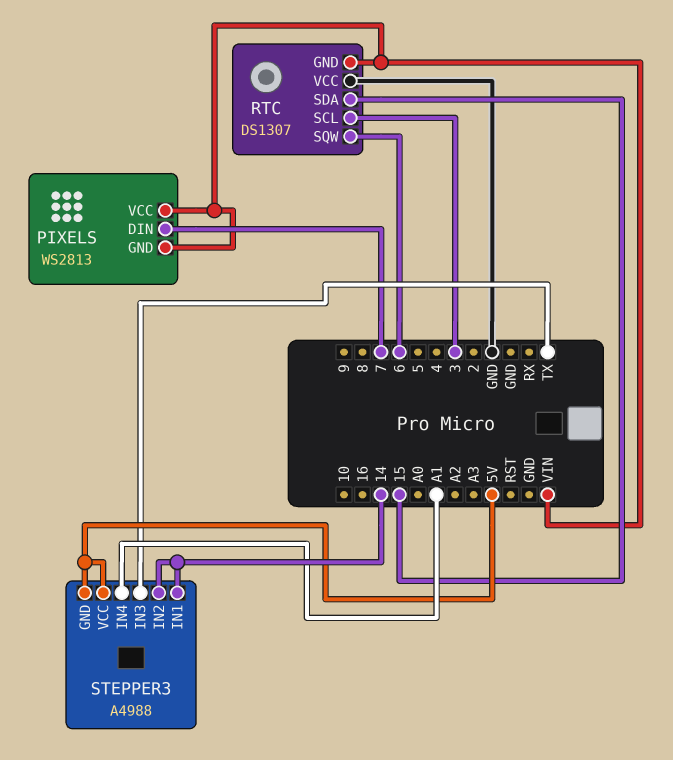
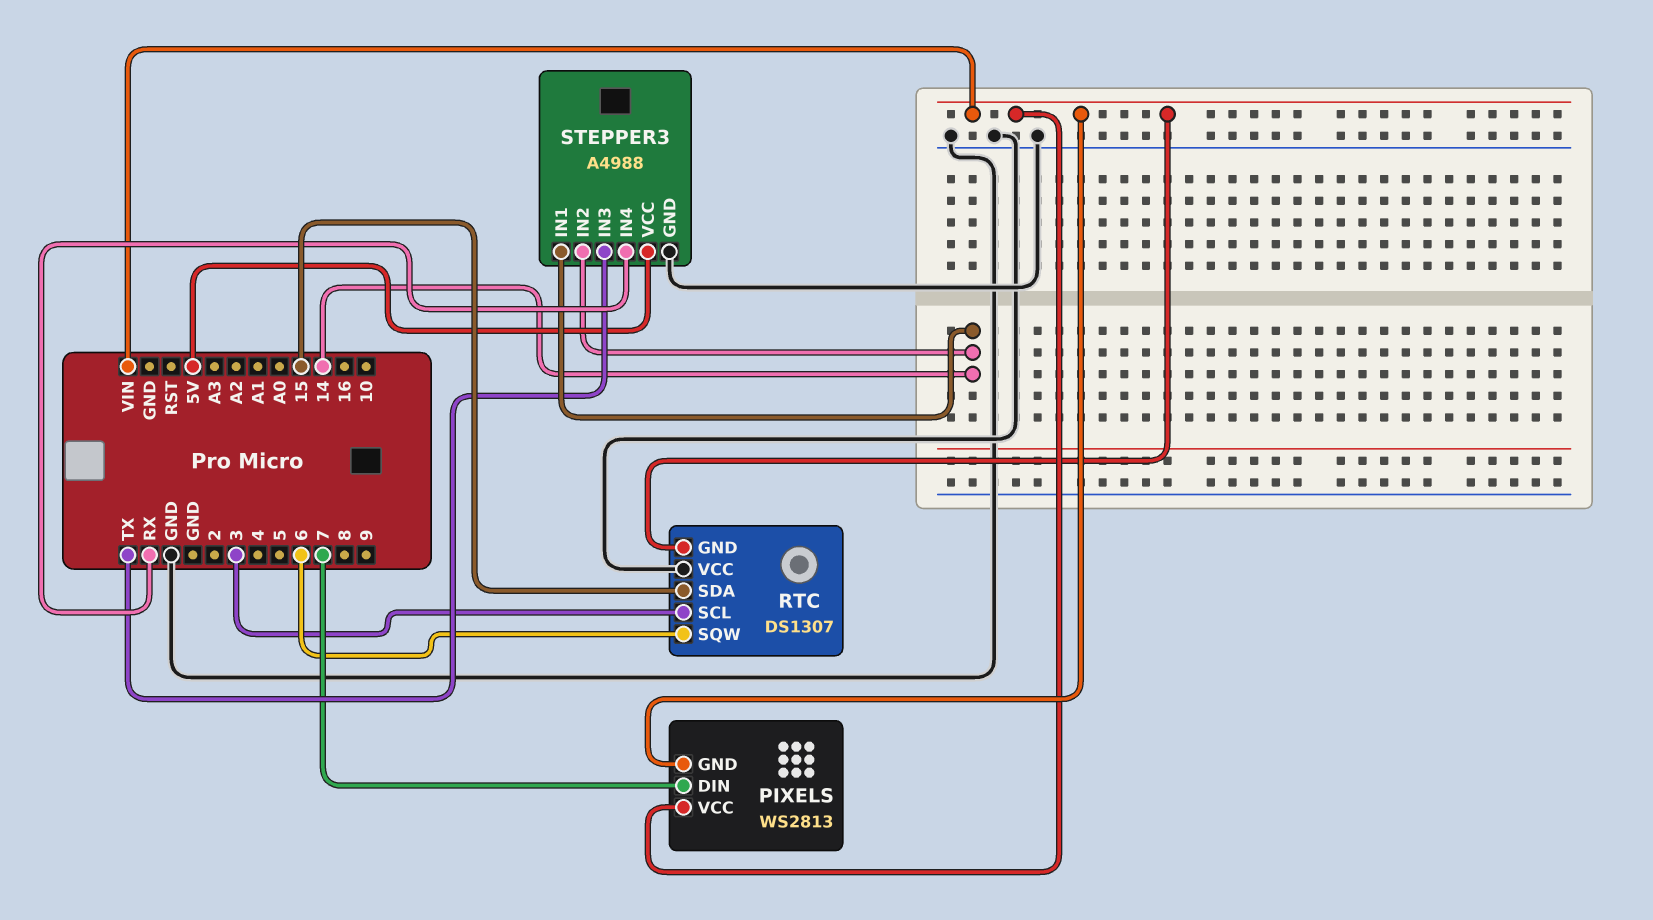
STEPPER3 pin GND: 5V -> GND
STEPPER3 pin IN4: A1 -> RX

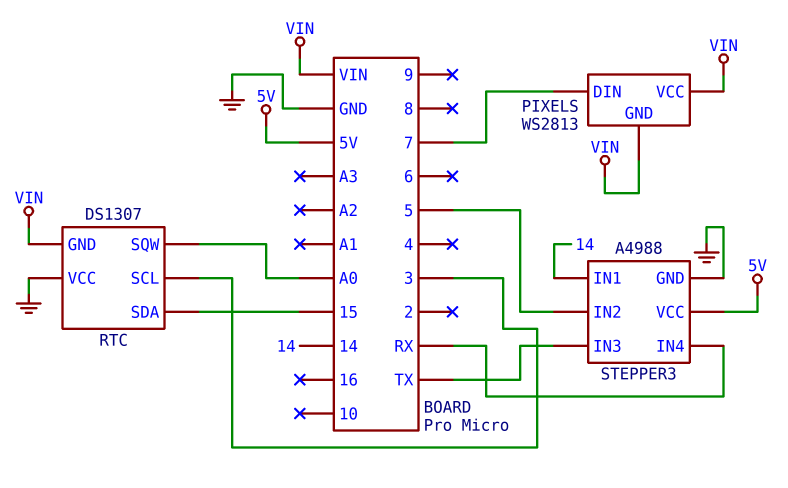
RTC pin SQW: 6 -> A0
STEPPER3 pin IN2: 14 -> 5

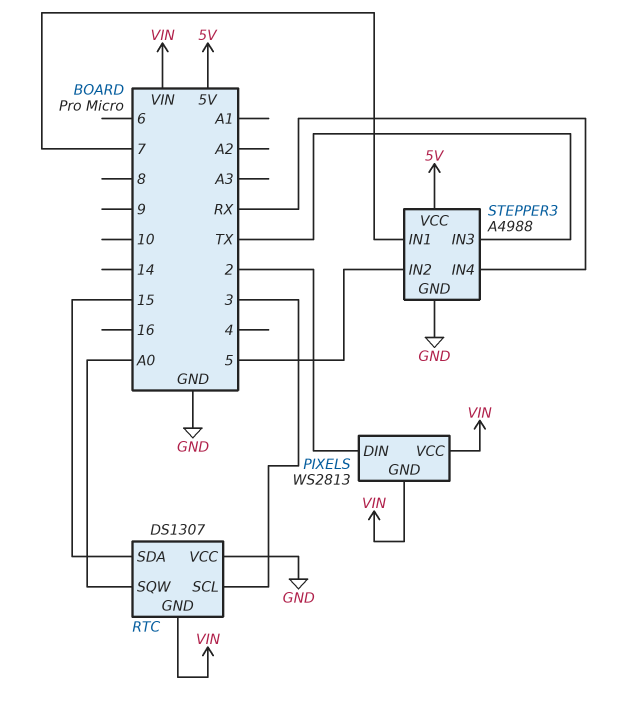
PIXELS pin DIN: 7 -> 2
STEPPER3 pin IN1: 14 -> 7

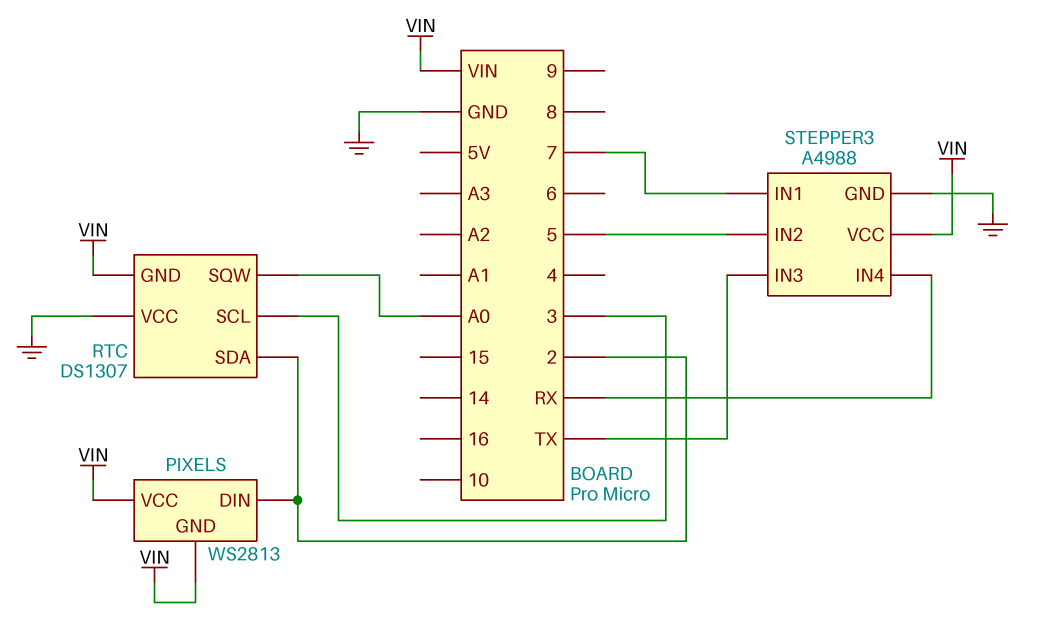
RTC pin SDA: 15 -> 2
STEPPER3 pin VCC: 5V -> VIN

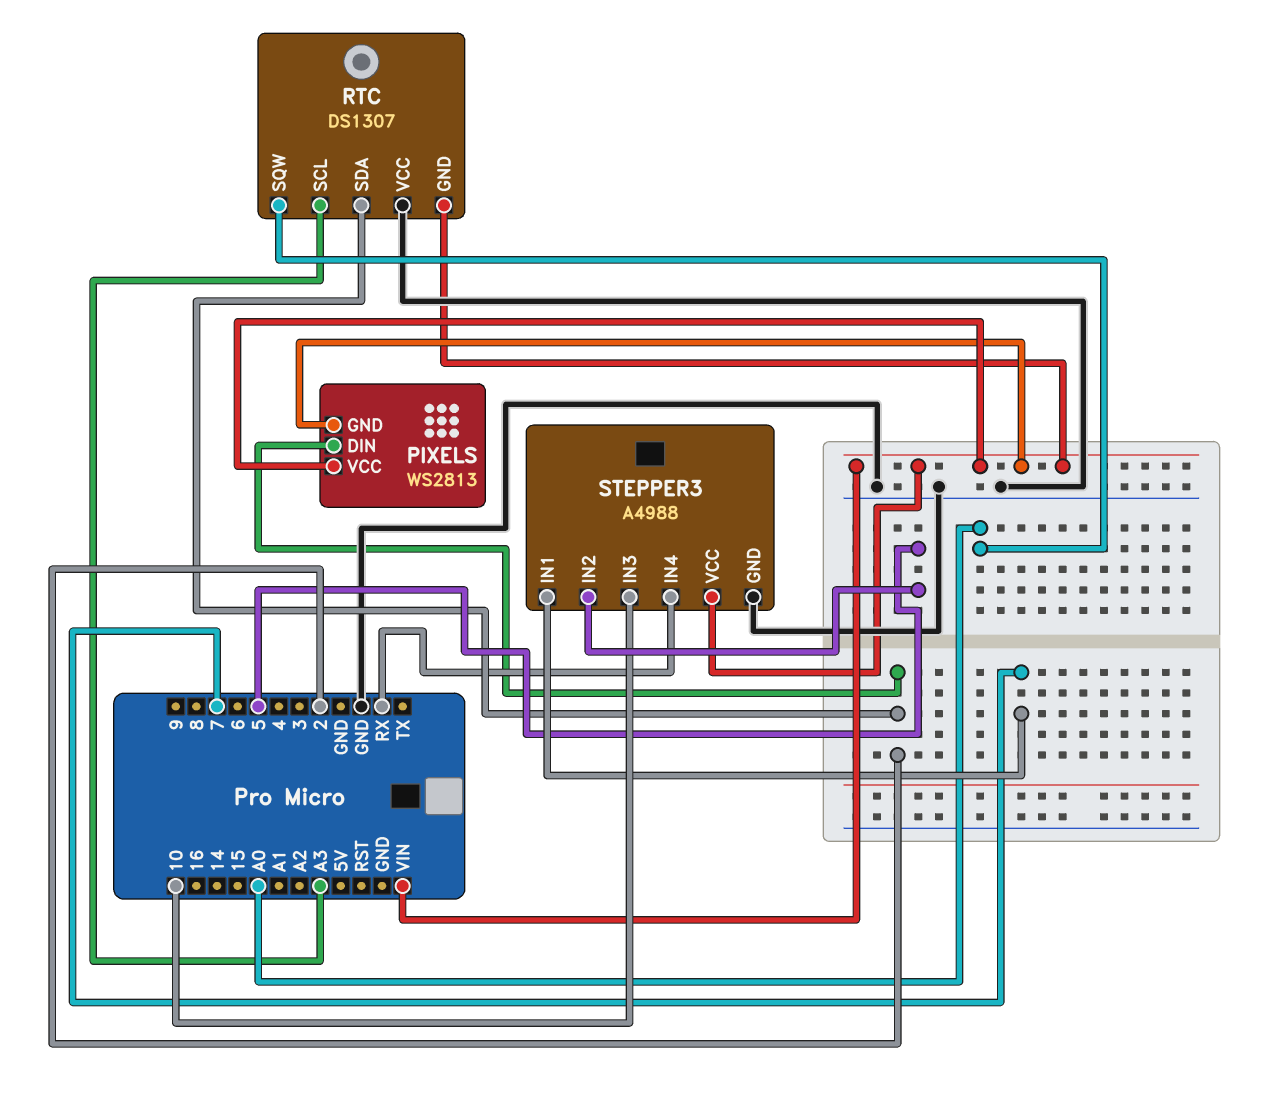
RTC pin SCL: 3 -> A3
STEPPER3 pin IN3: TX -> 10

